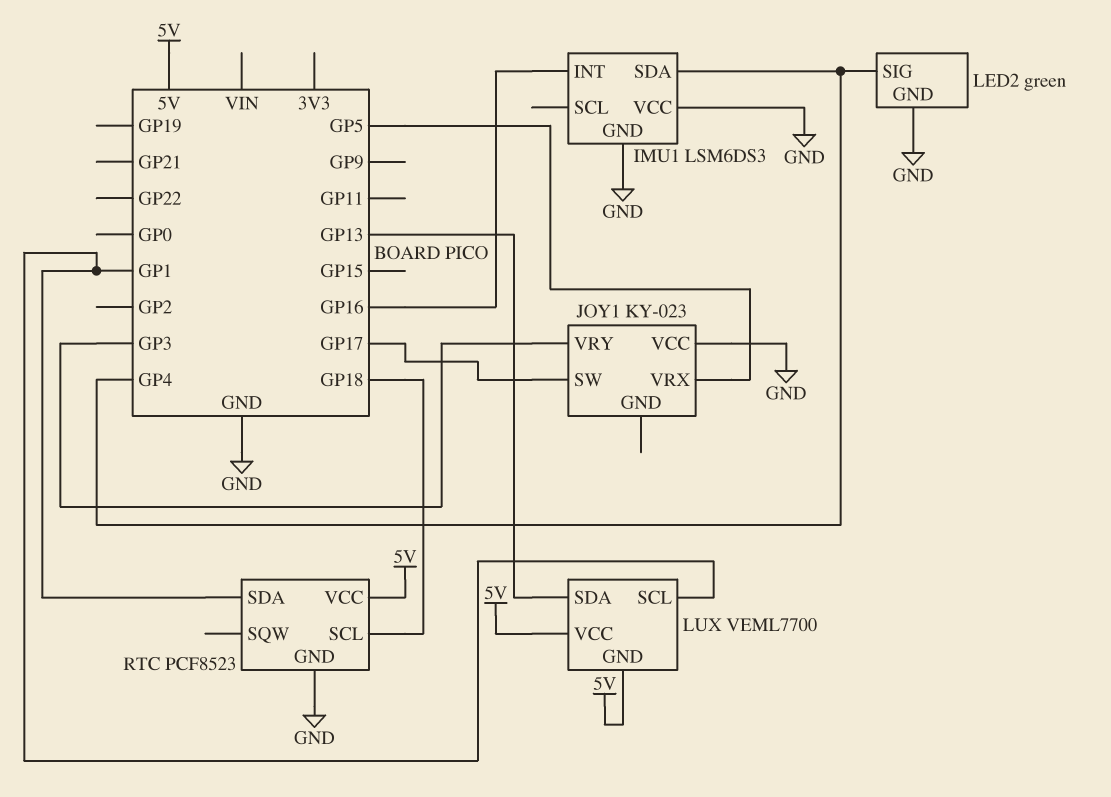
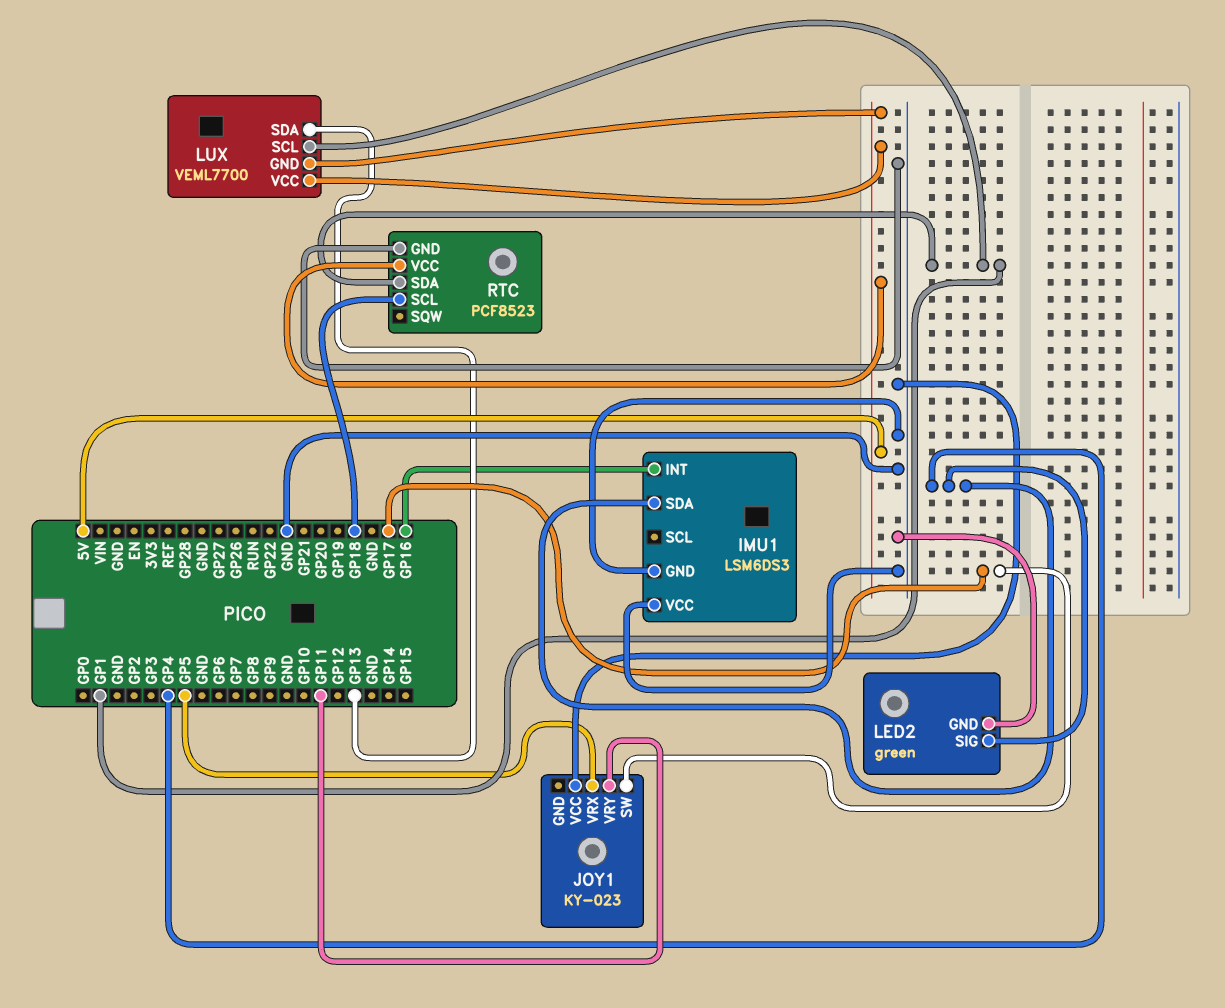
JOY1 pin VRY: GP3 -> GP11

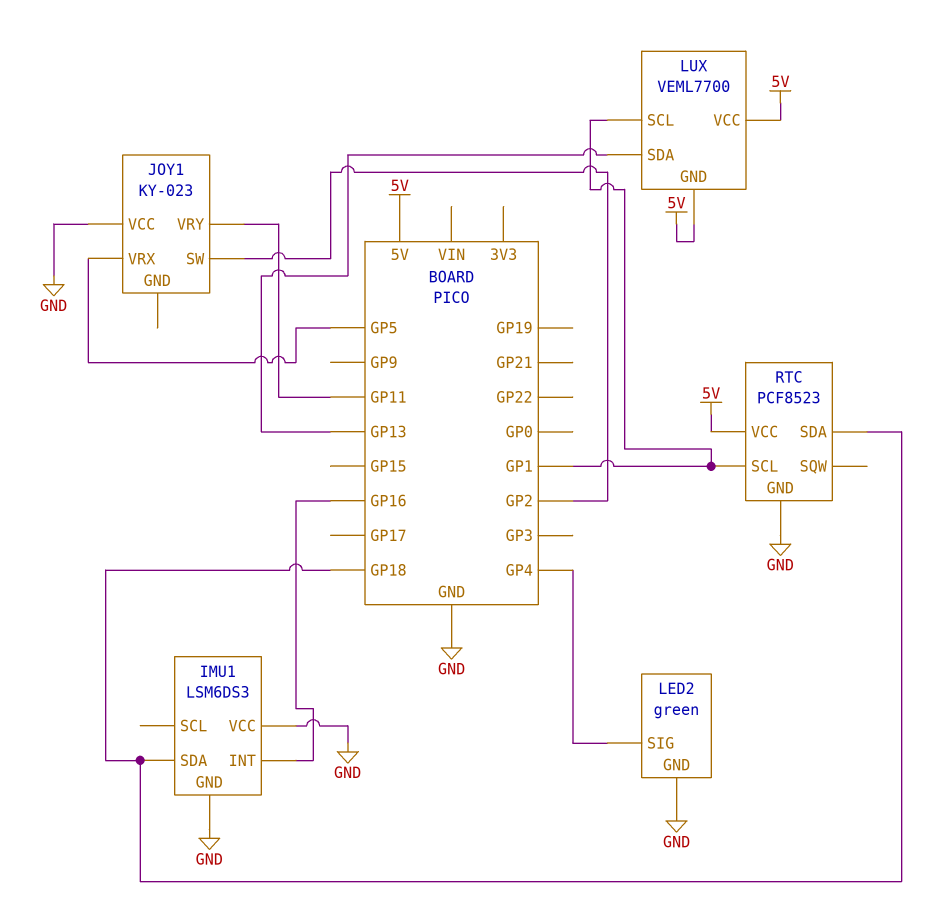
IMU1 pin SDA: GP4 -> GP18
JOY1 pin SW: GP17 -> GP2
RTC pin SCL: GP18 -> GP1
RTC pin SDA: GP1 -> GP18

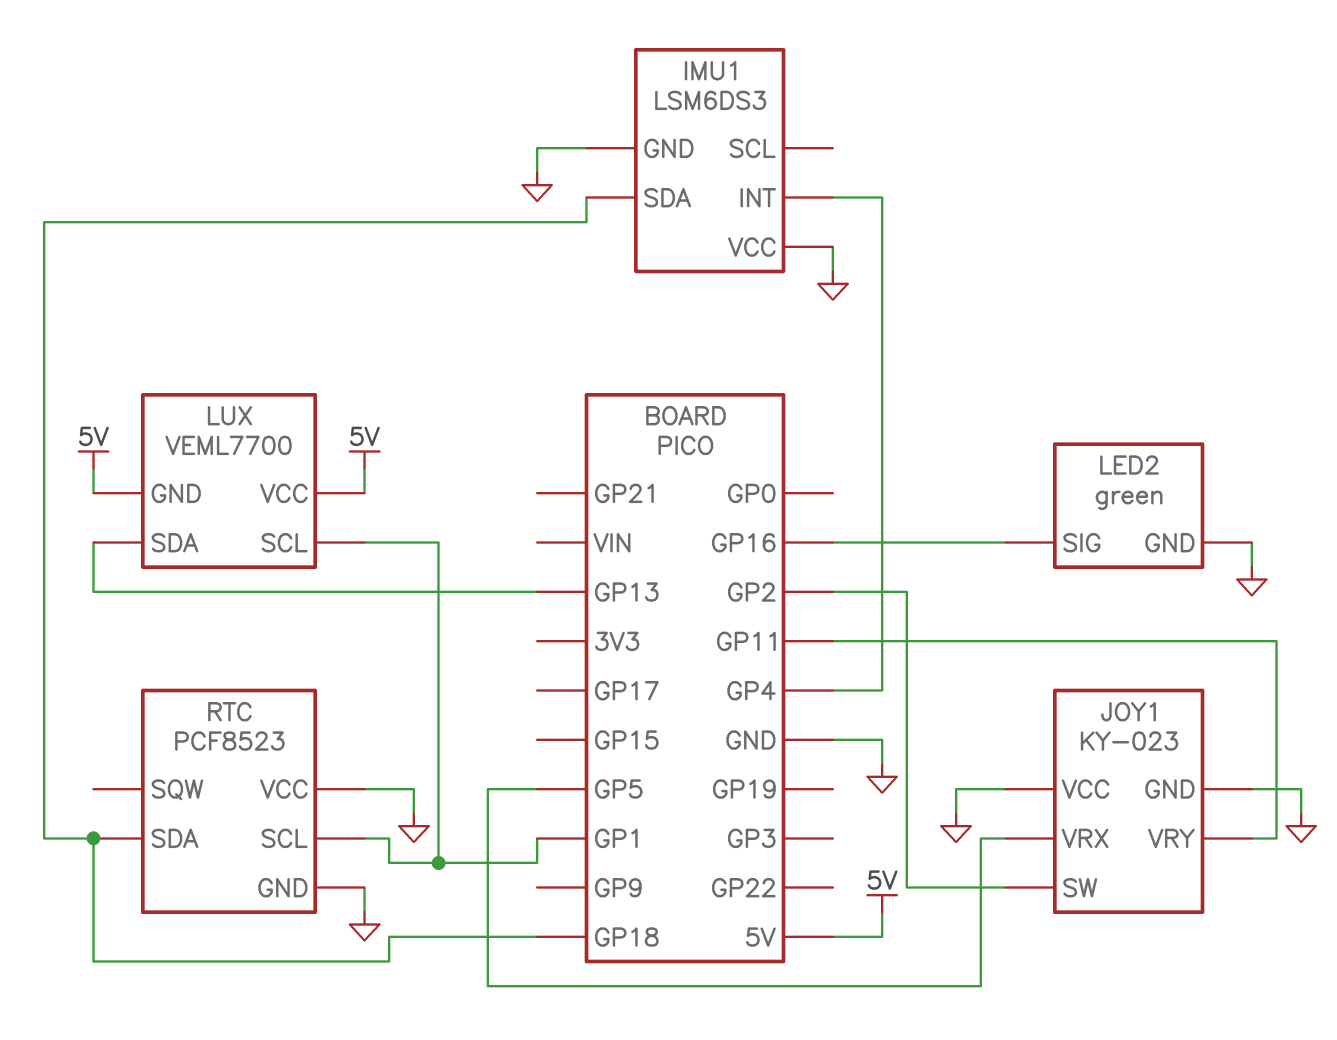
IMU1 pin INT: GP16 -> GP4
JOY1 pin GND: none -> GND
LED2 pin SIG: GP4 -> GP16
RTC pin VCC: 5V -> GND

